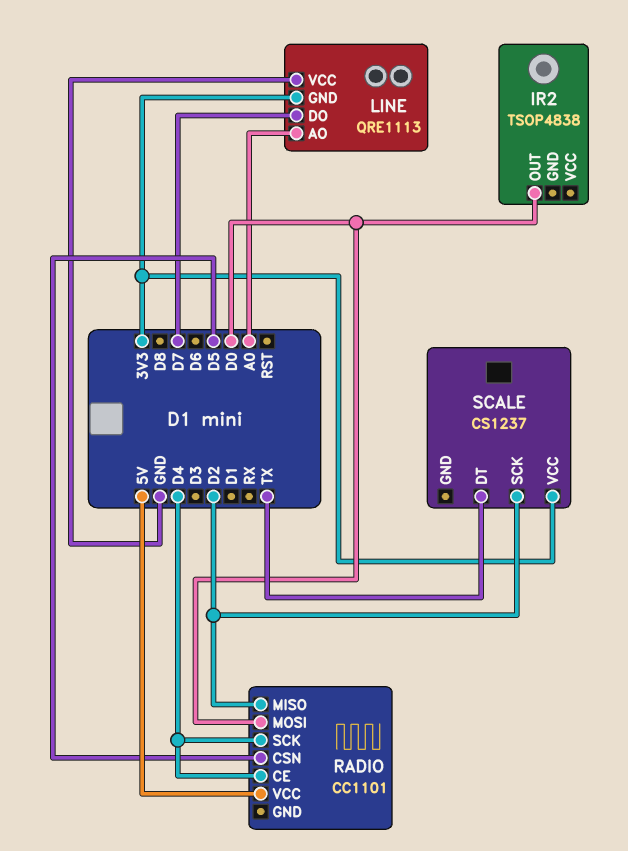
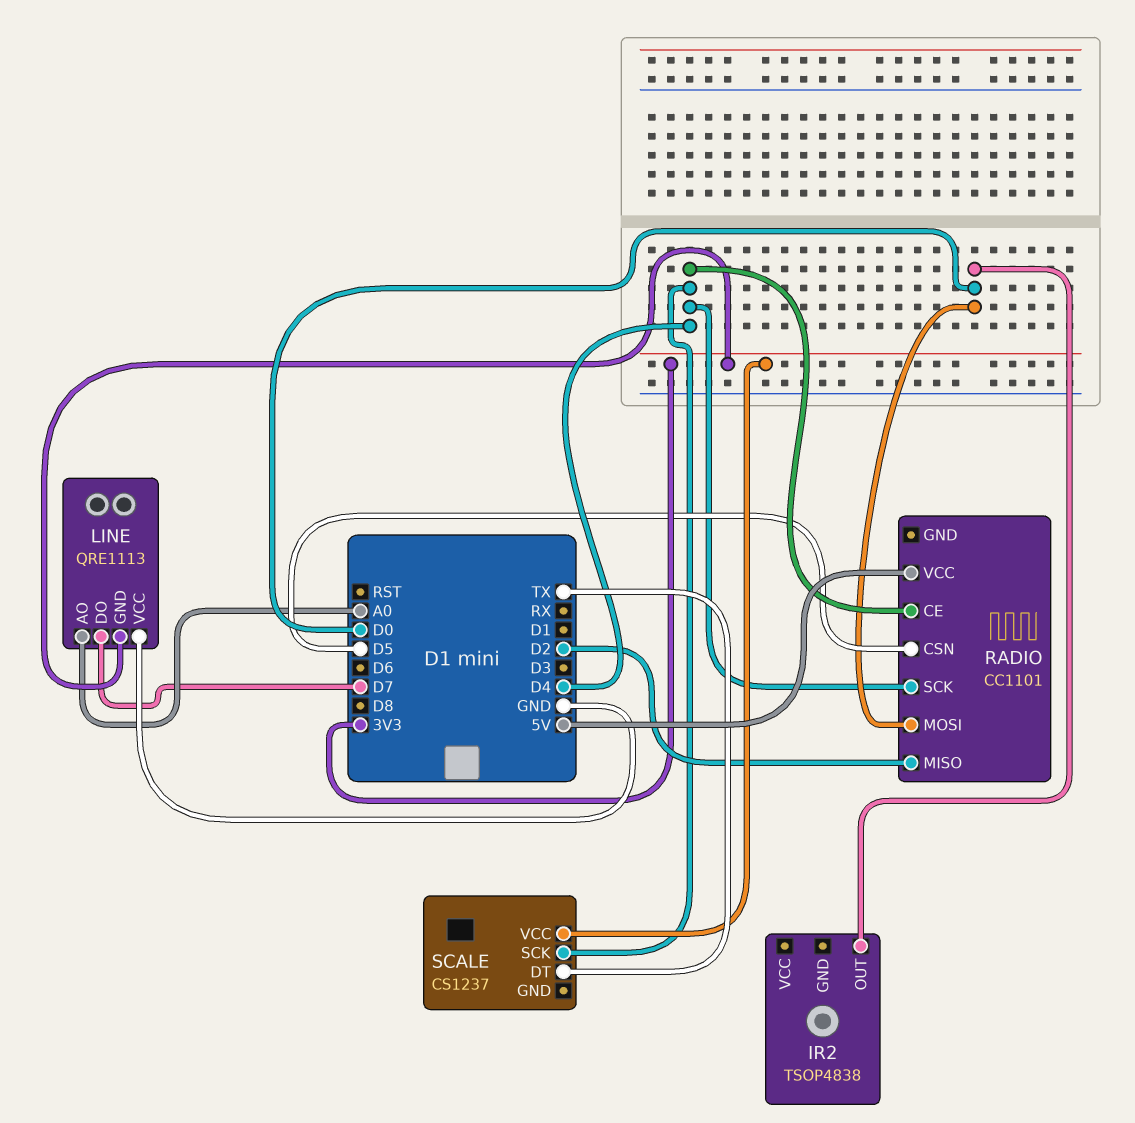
SCALE pin SCK: D2 -> D4

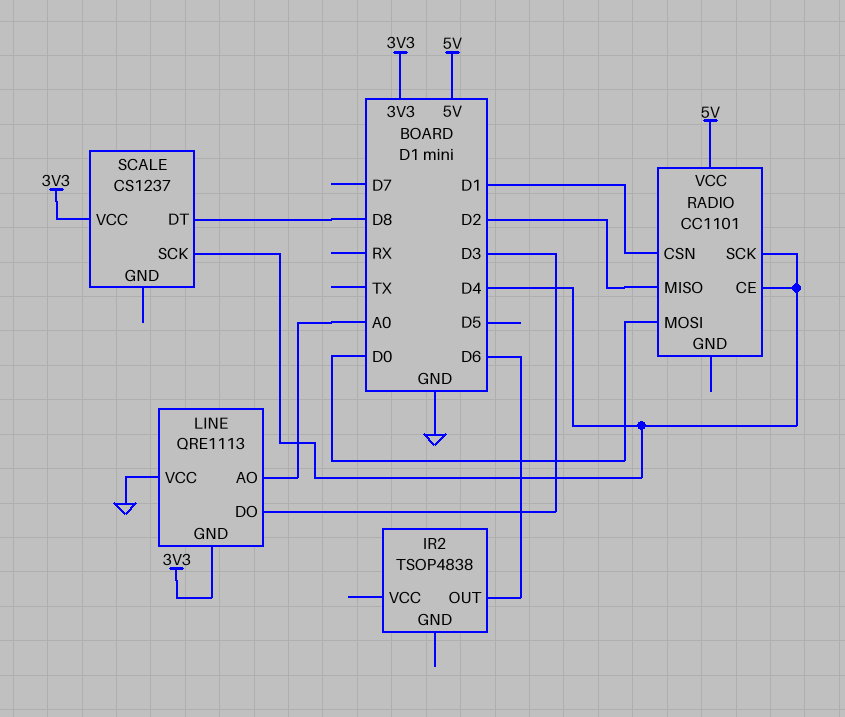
IR2 pin OUT: D0 -> D6
LINE pin DO: D7 -> D3
RADIO pin CSN: D5 -> D1
SCALE pin DT: TX -> D8

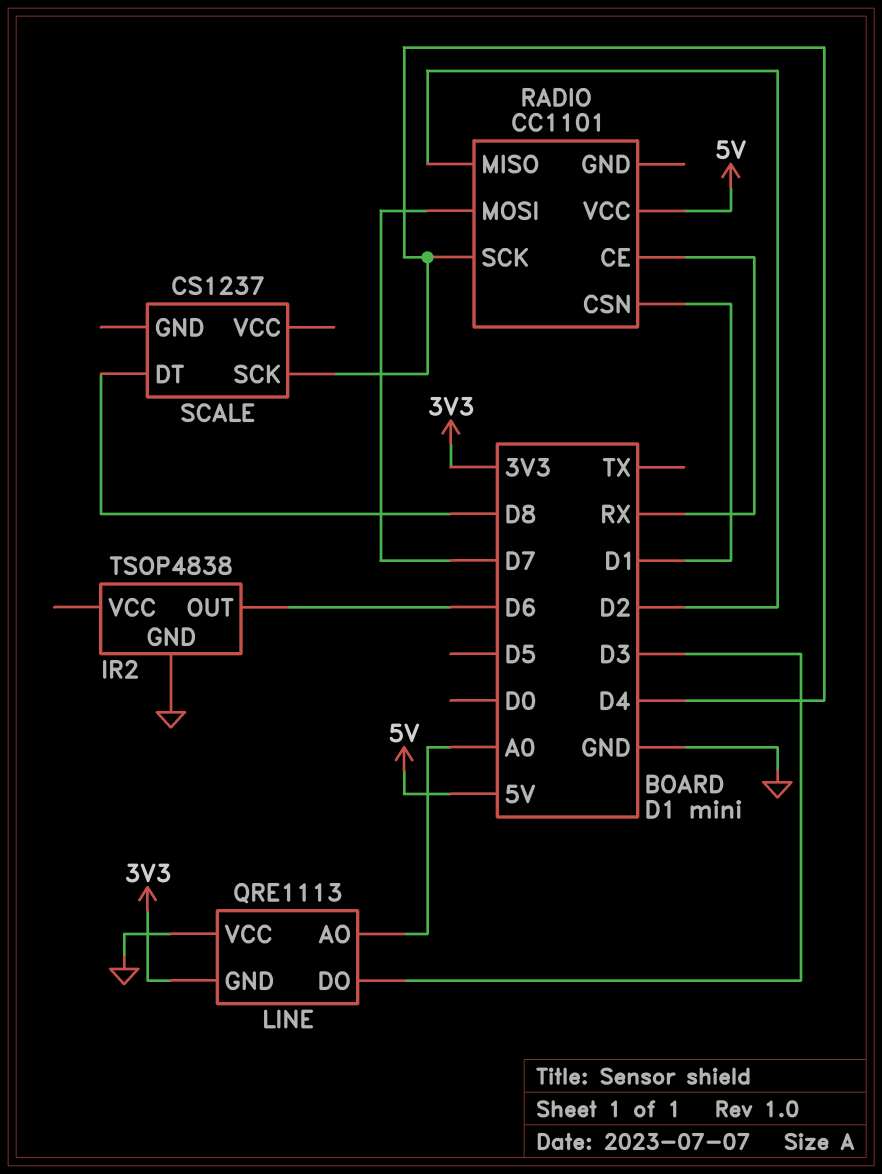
IR2 pin GND: none -> GND
RADIO pin CE: D4 -> RX
RADIO pin MOSI: D0 -> D7
SCALE pin VCC: 3V3 -> none

